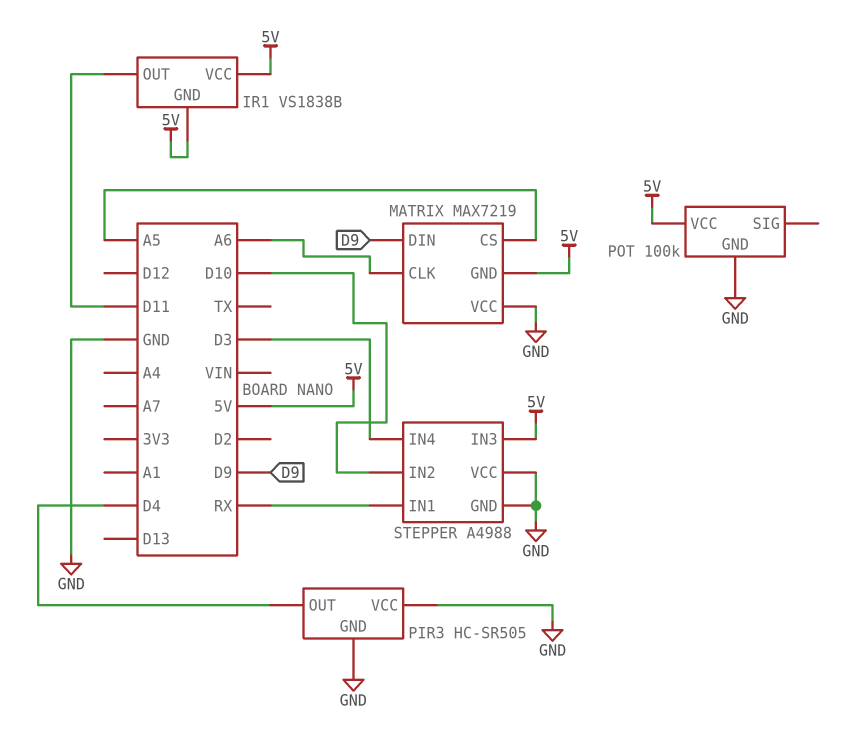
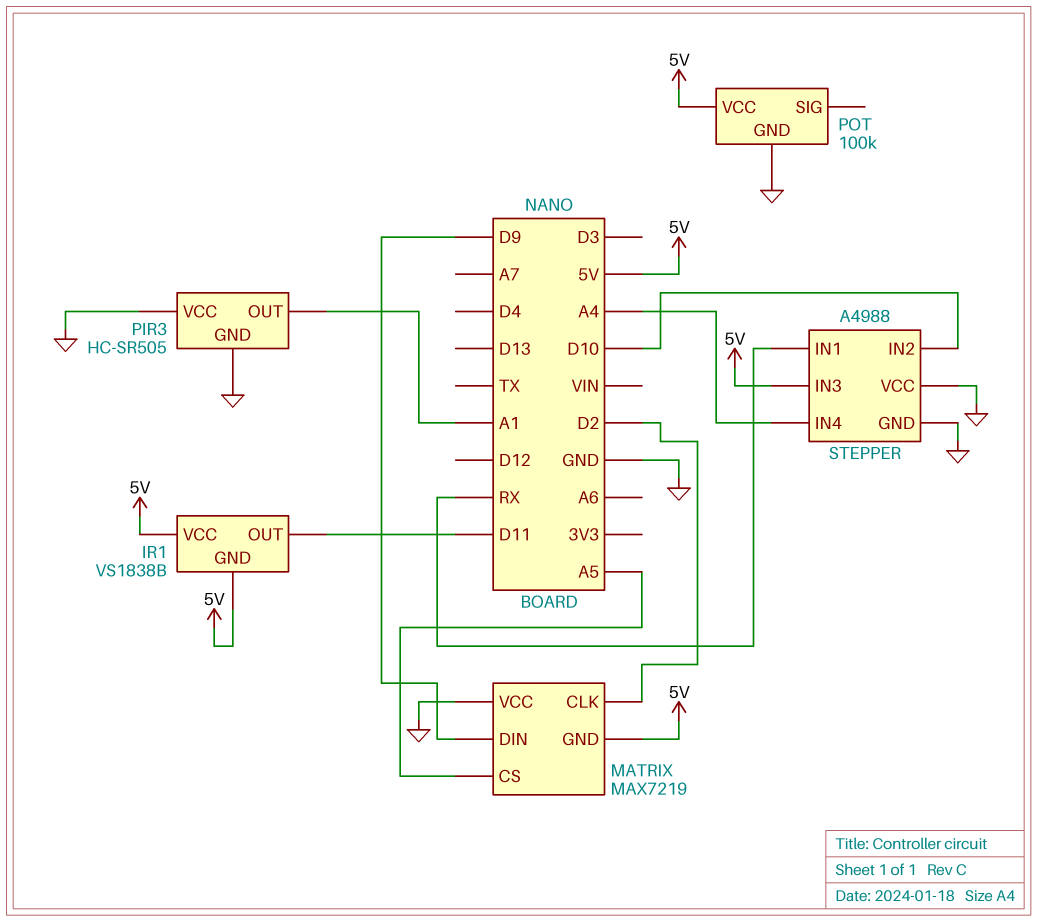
MATRIX pin CLK: A6 -> D2
PIR3 pin OUT: D4 -> A1
STEPPER pin IN4: D3 -> A4

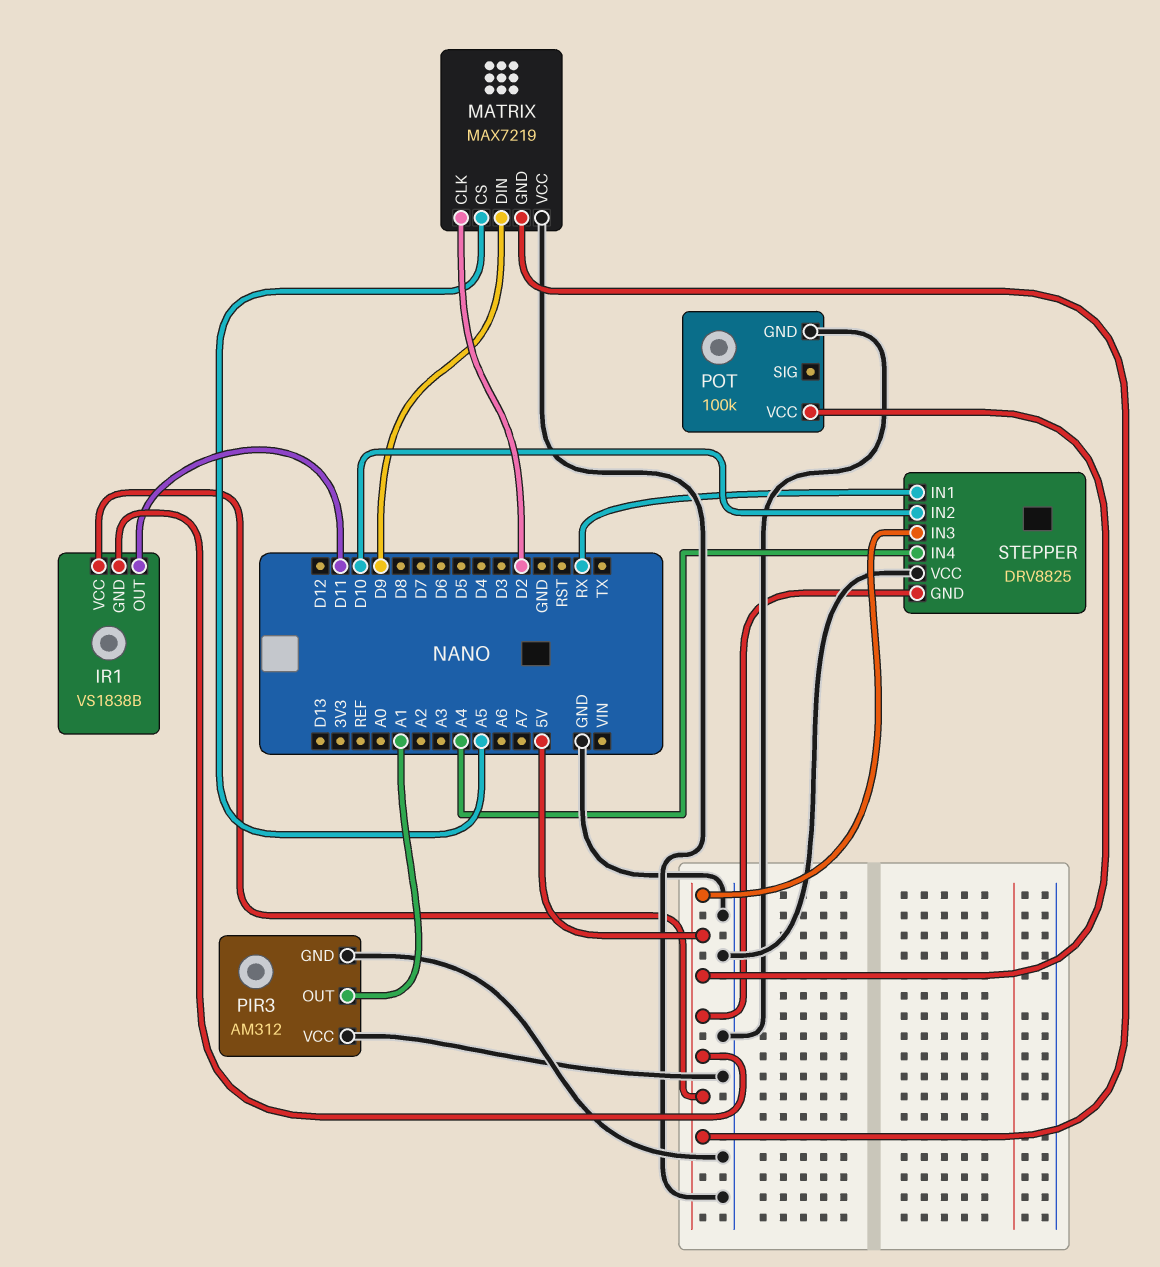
PIR3: HC-SR505 -> AM312
STEPPER: A4988 -> DRV8825
STEPPER pin GND: GND -> 5V

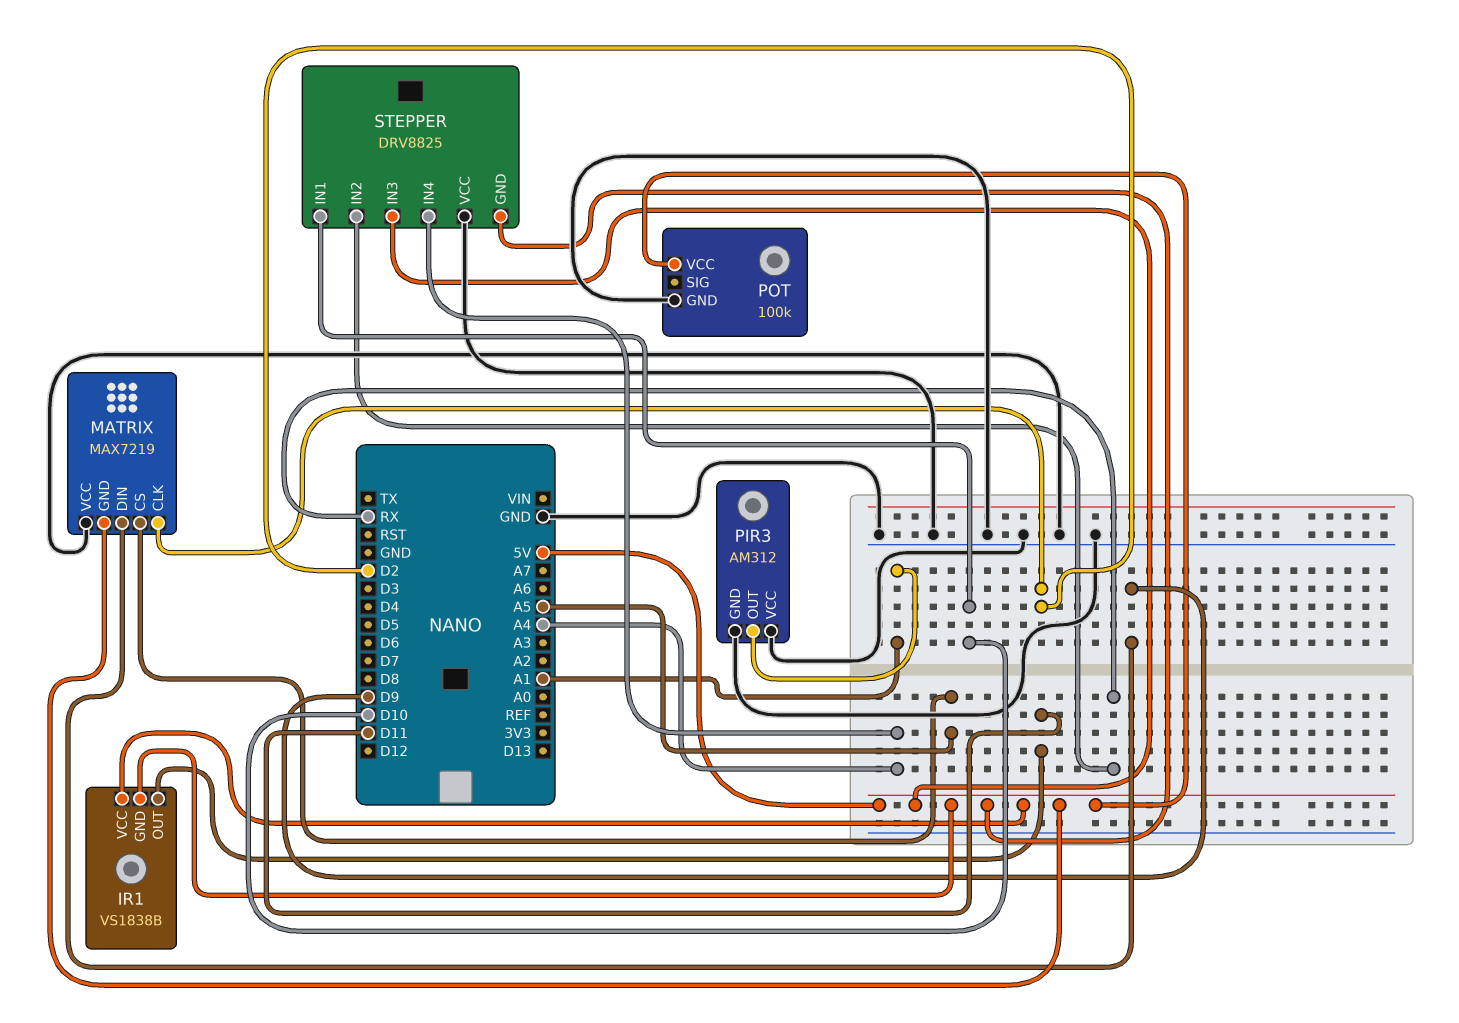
STEPPER pin IN1: RX -> D10
STEPPER pin IN2: D10 -> RX

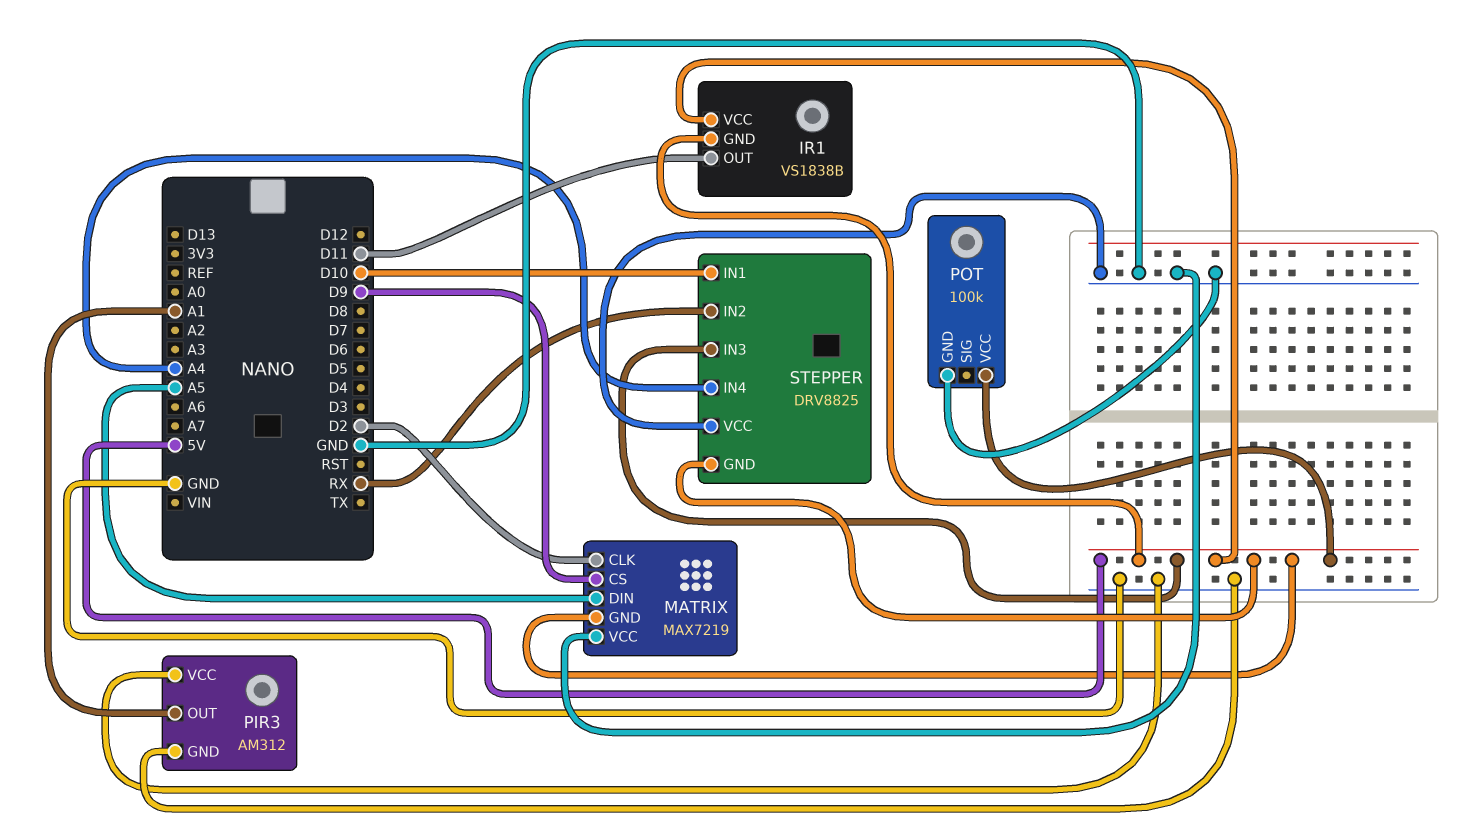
MATRIX pin CS: A5 -> D9
MATRIX pin DIN: D9 -> A5

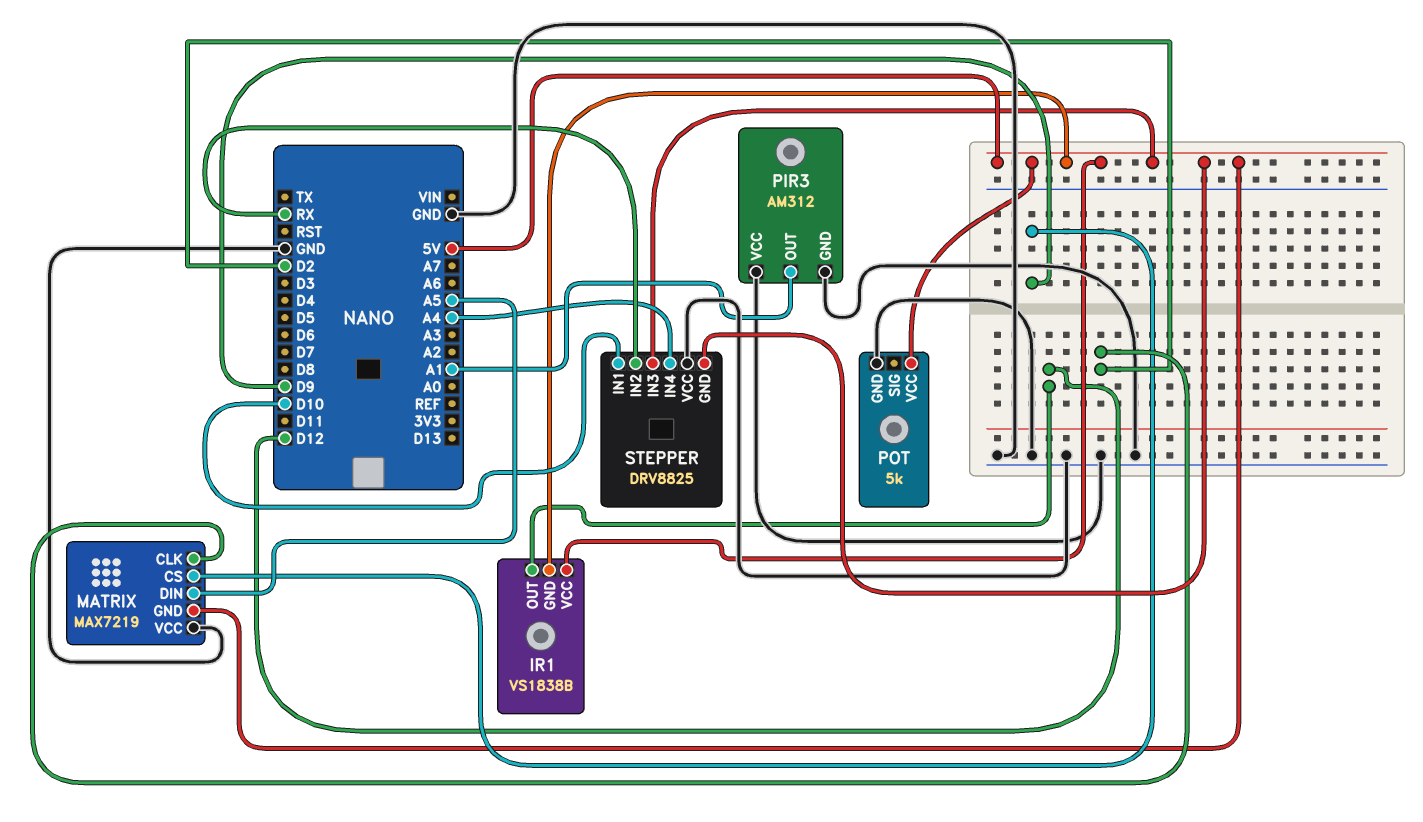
IR1 pin OUT: D11 -> D12
POT: 100k -> 5k

